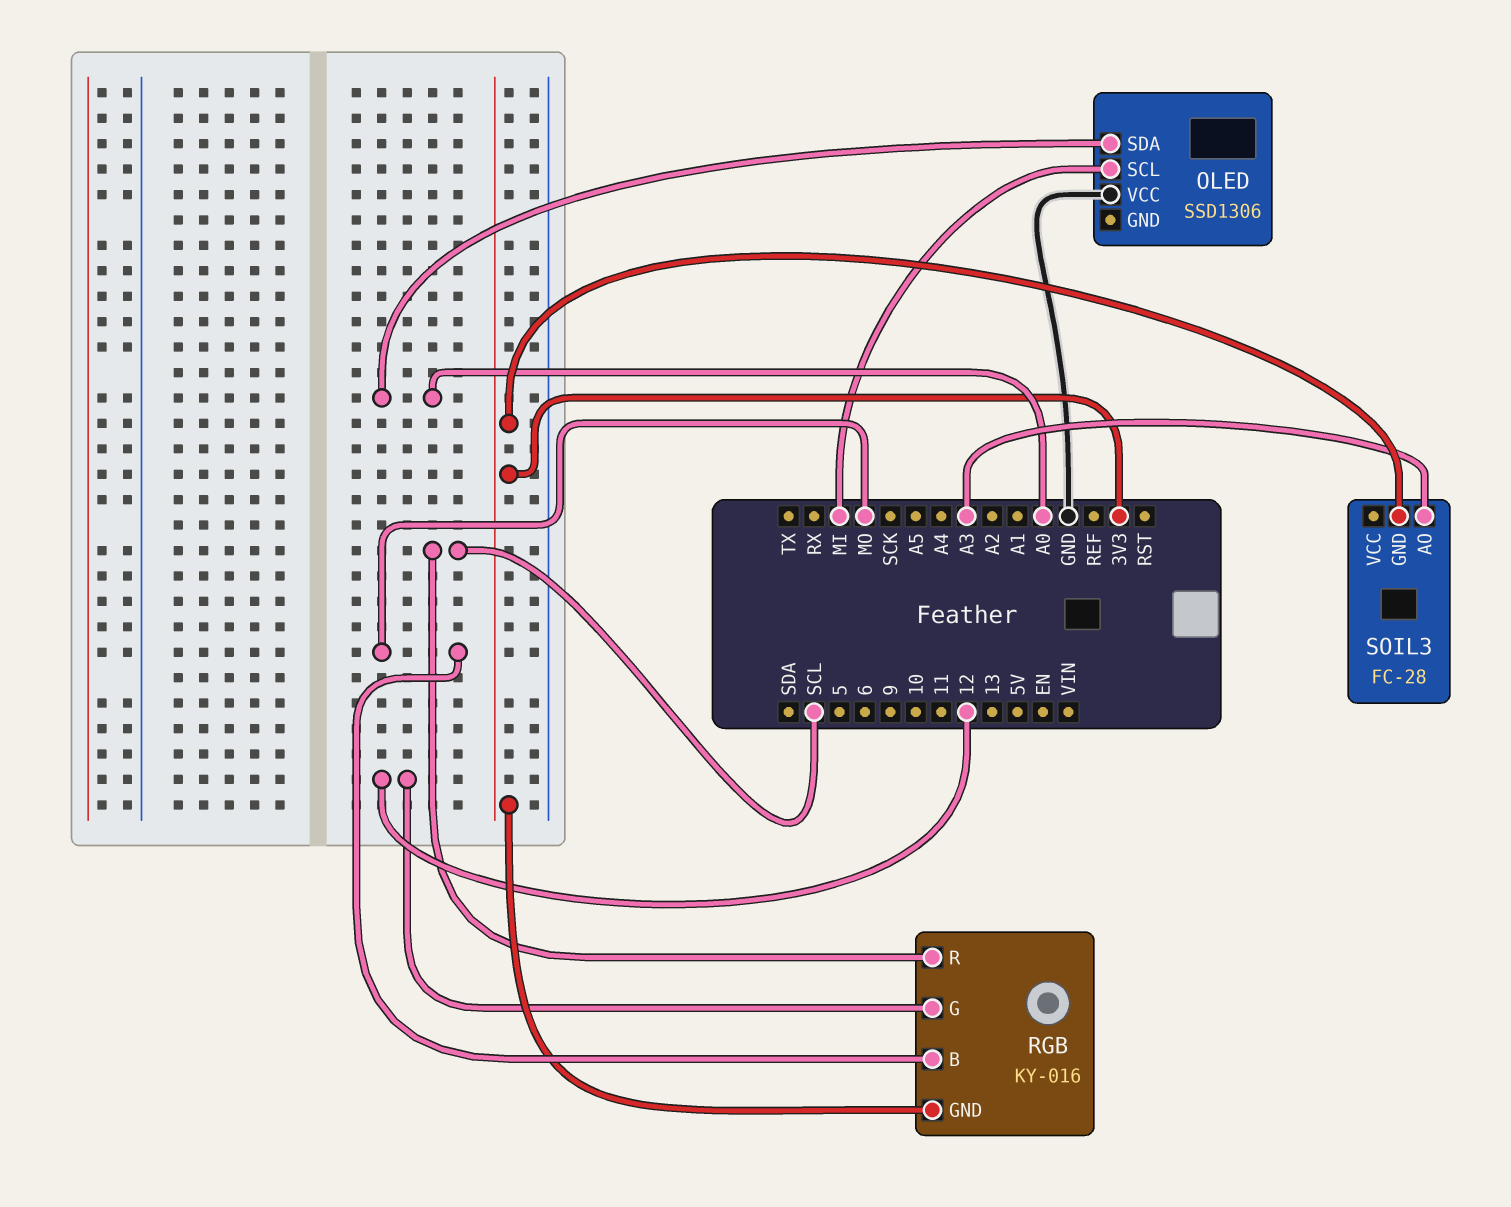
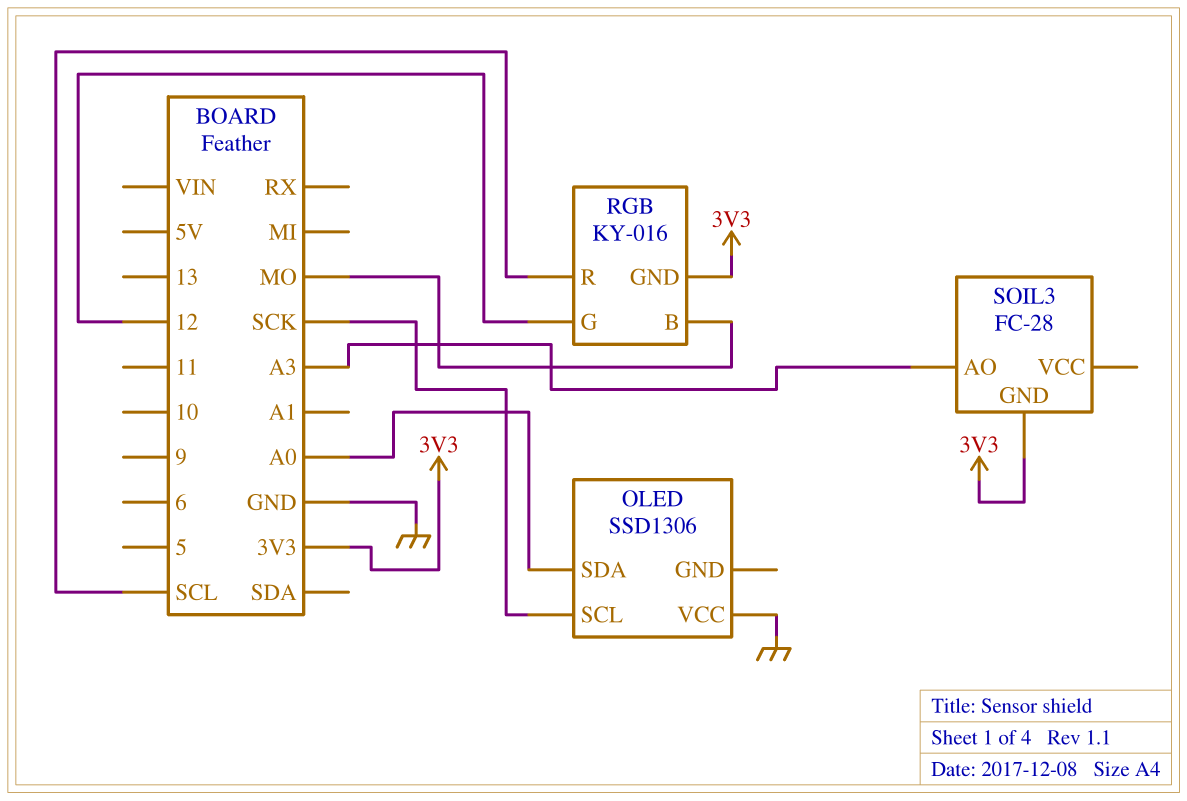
OLED pin SCL: MI -> SCK

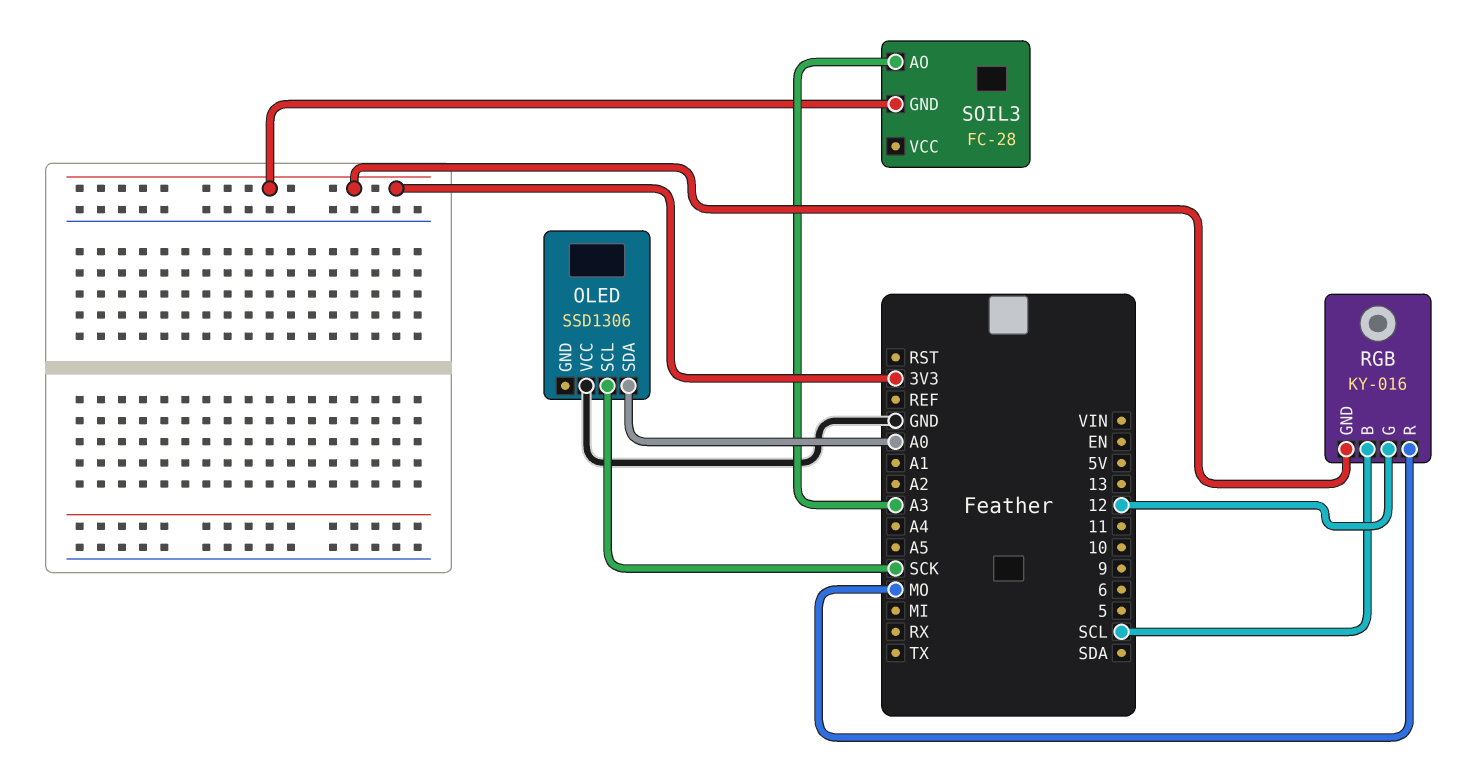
RGB pin B: MO -> SCL
RGB pin R: SCL -> MO

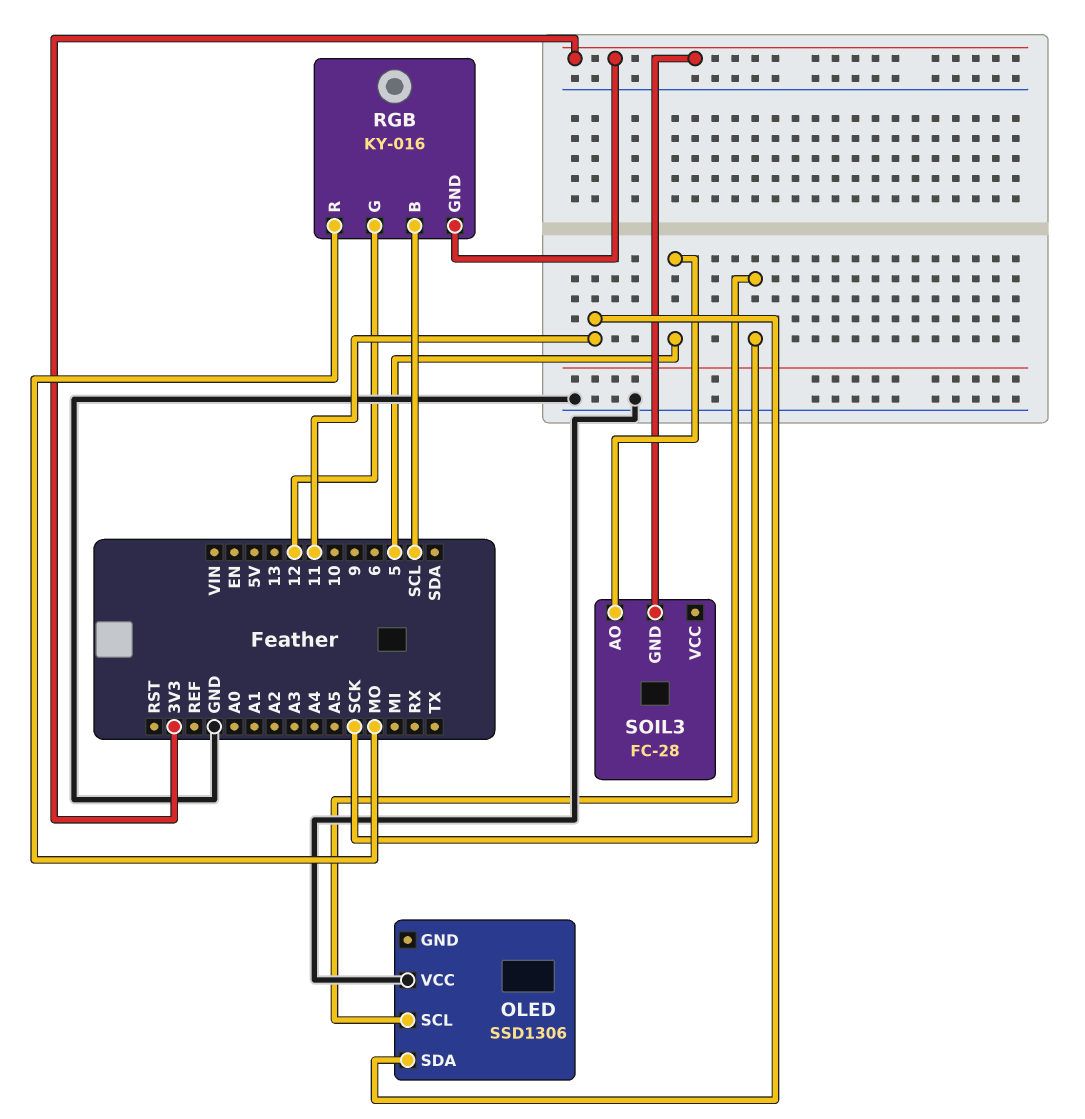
OLED pin SDA: A0 -> 11
SOIL3 pin AO: A3 -> 5

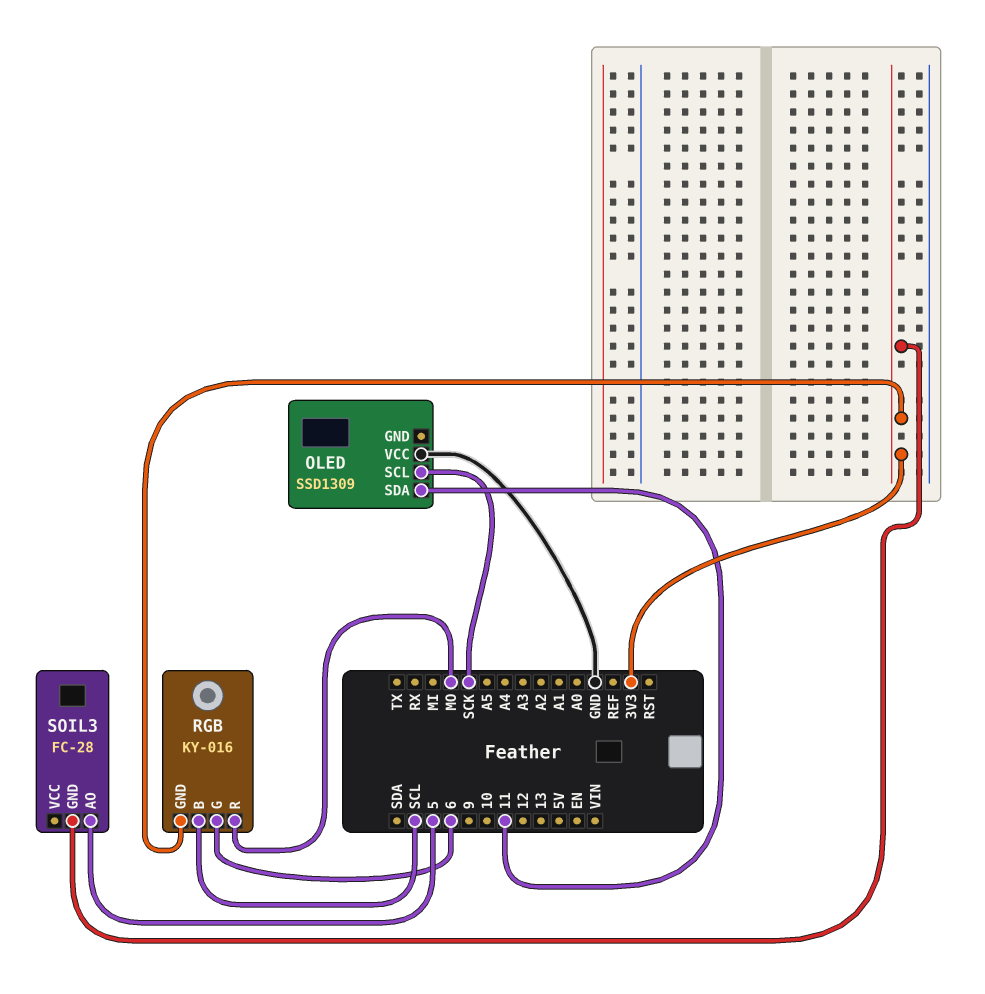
OLED: SSD1306 -> SSD1309
RGB pin G: 12 -> 6

